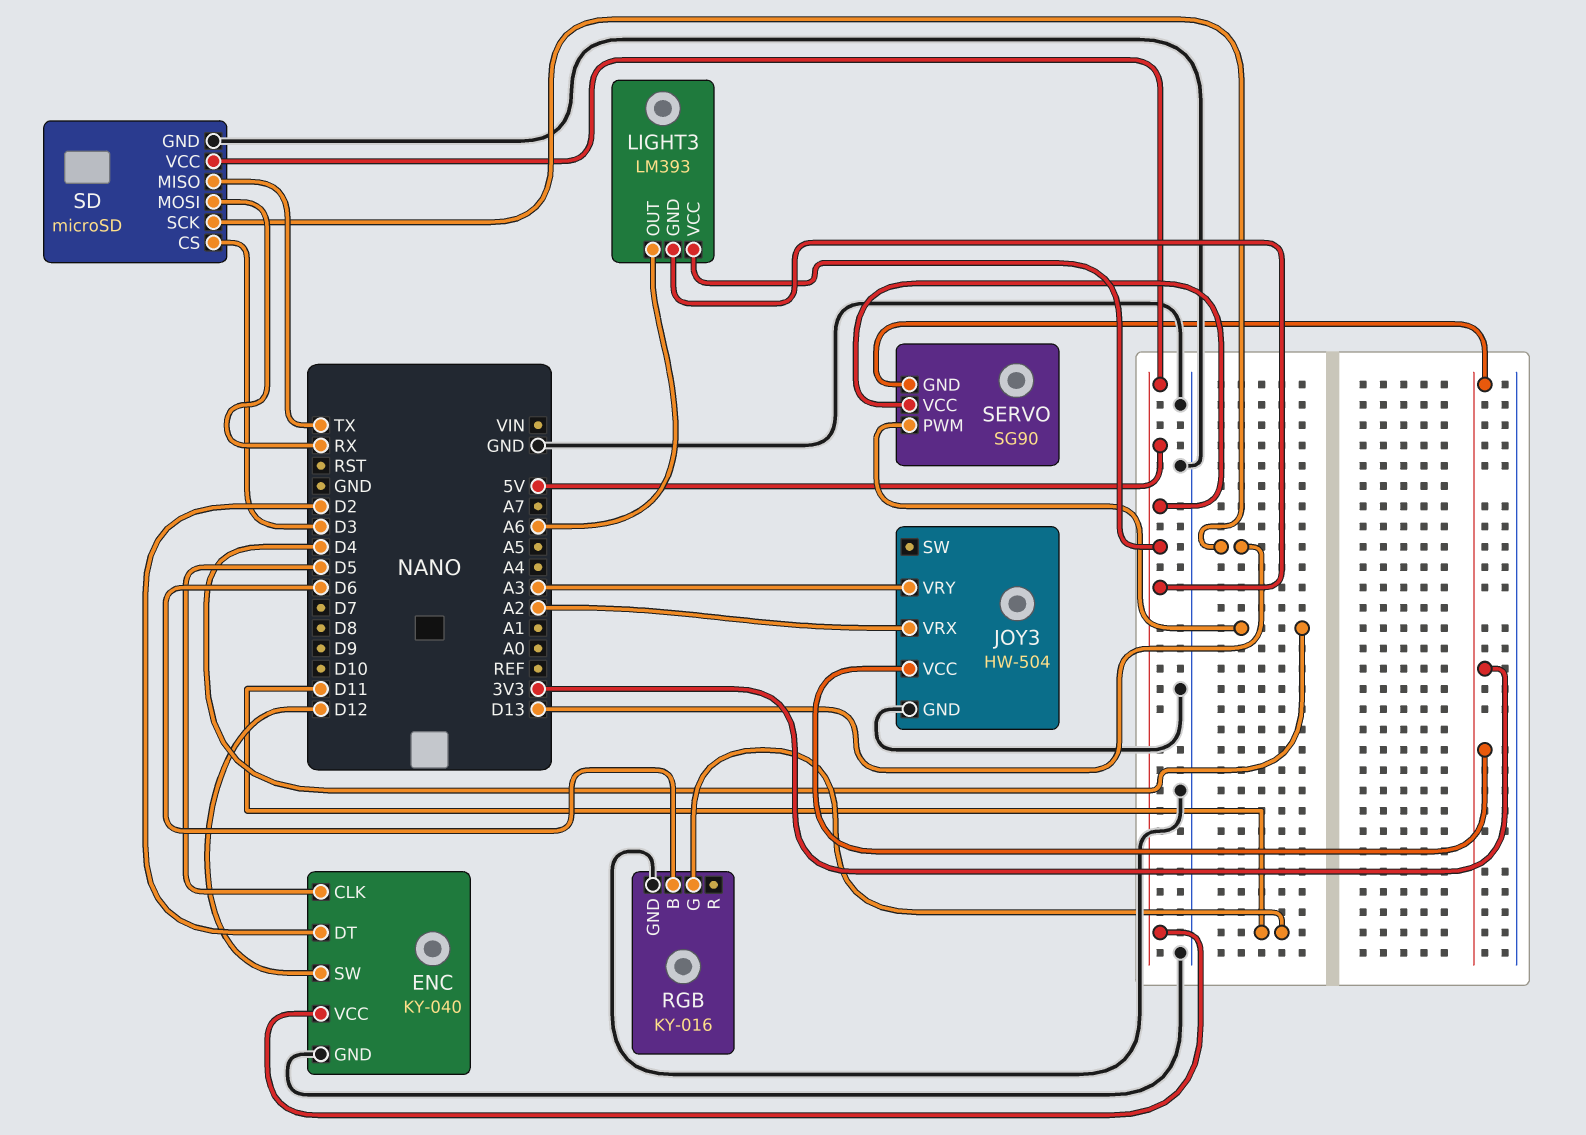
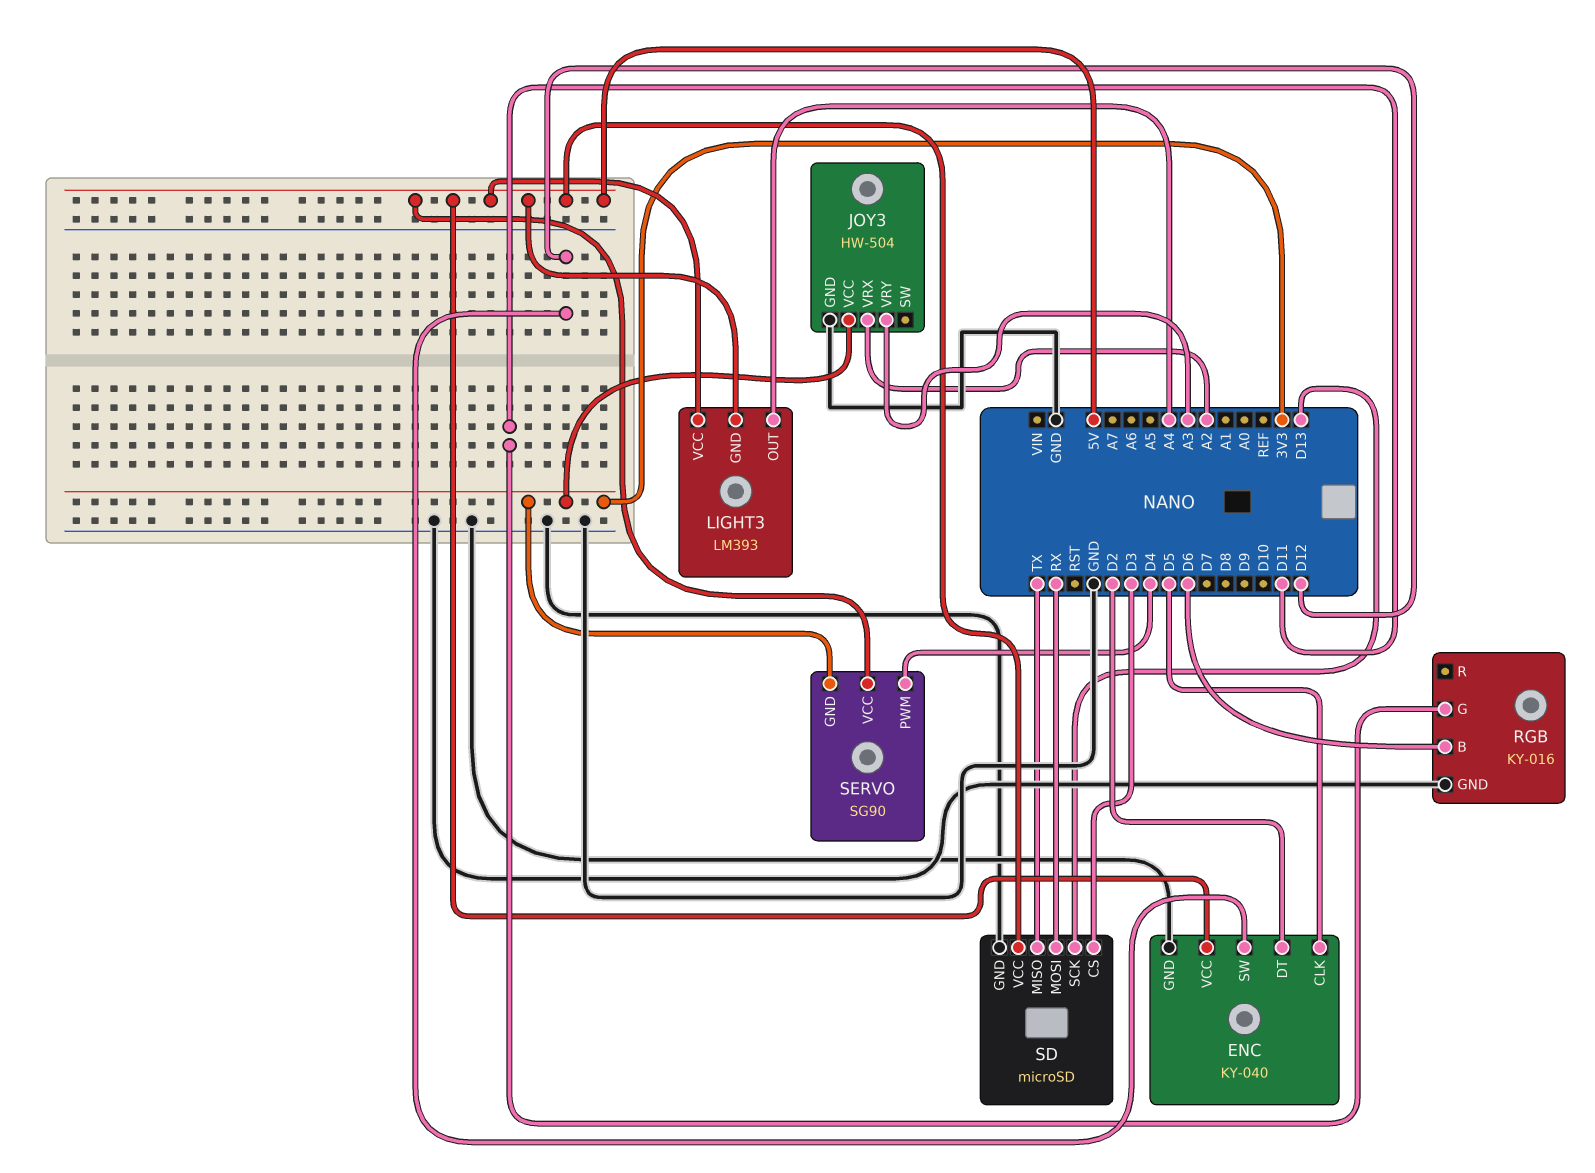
LIGHT3 pin OUT: A6 -> A4

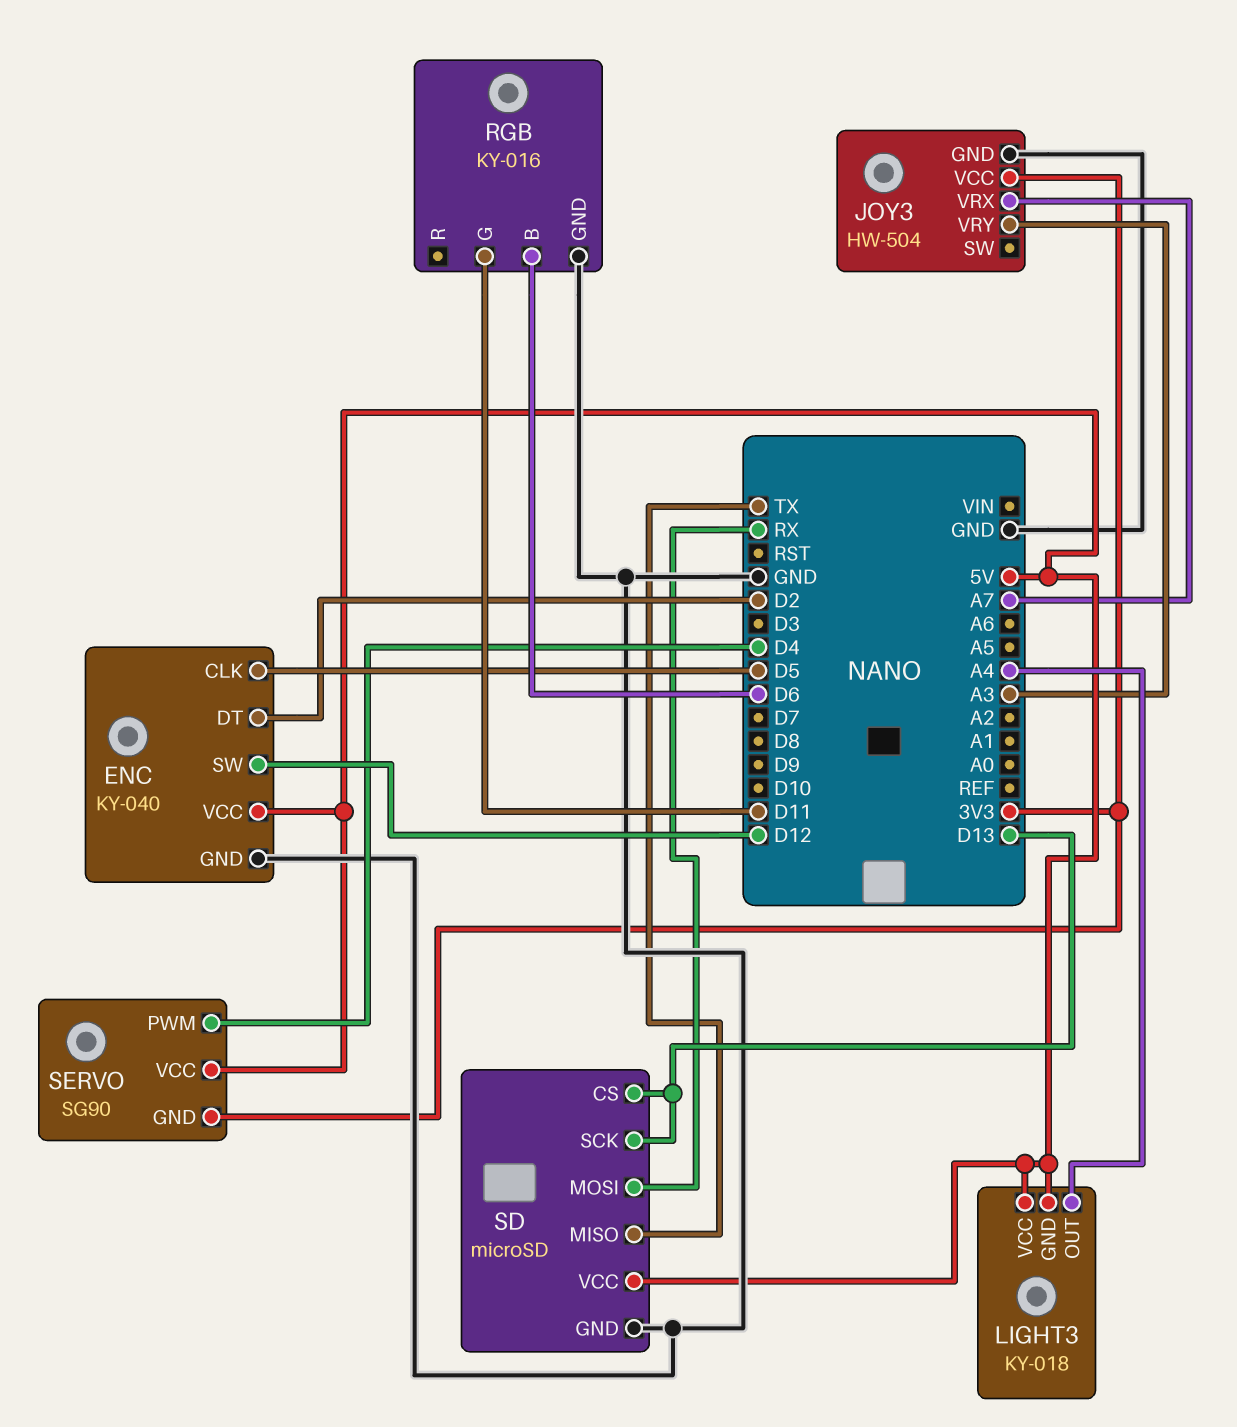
JOY3 pin VRX: A2 -> A7
LIGHT3: LM393 -> KY-018
SD pin CS: D3 -> D13

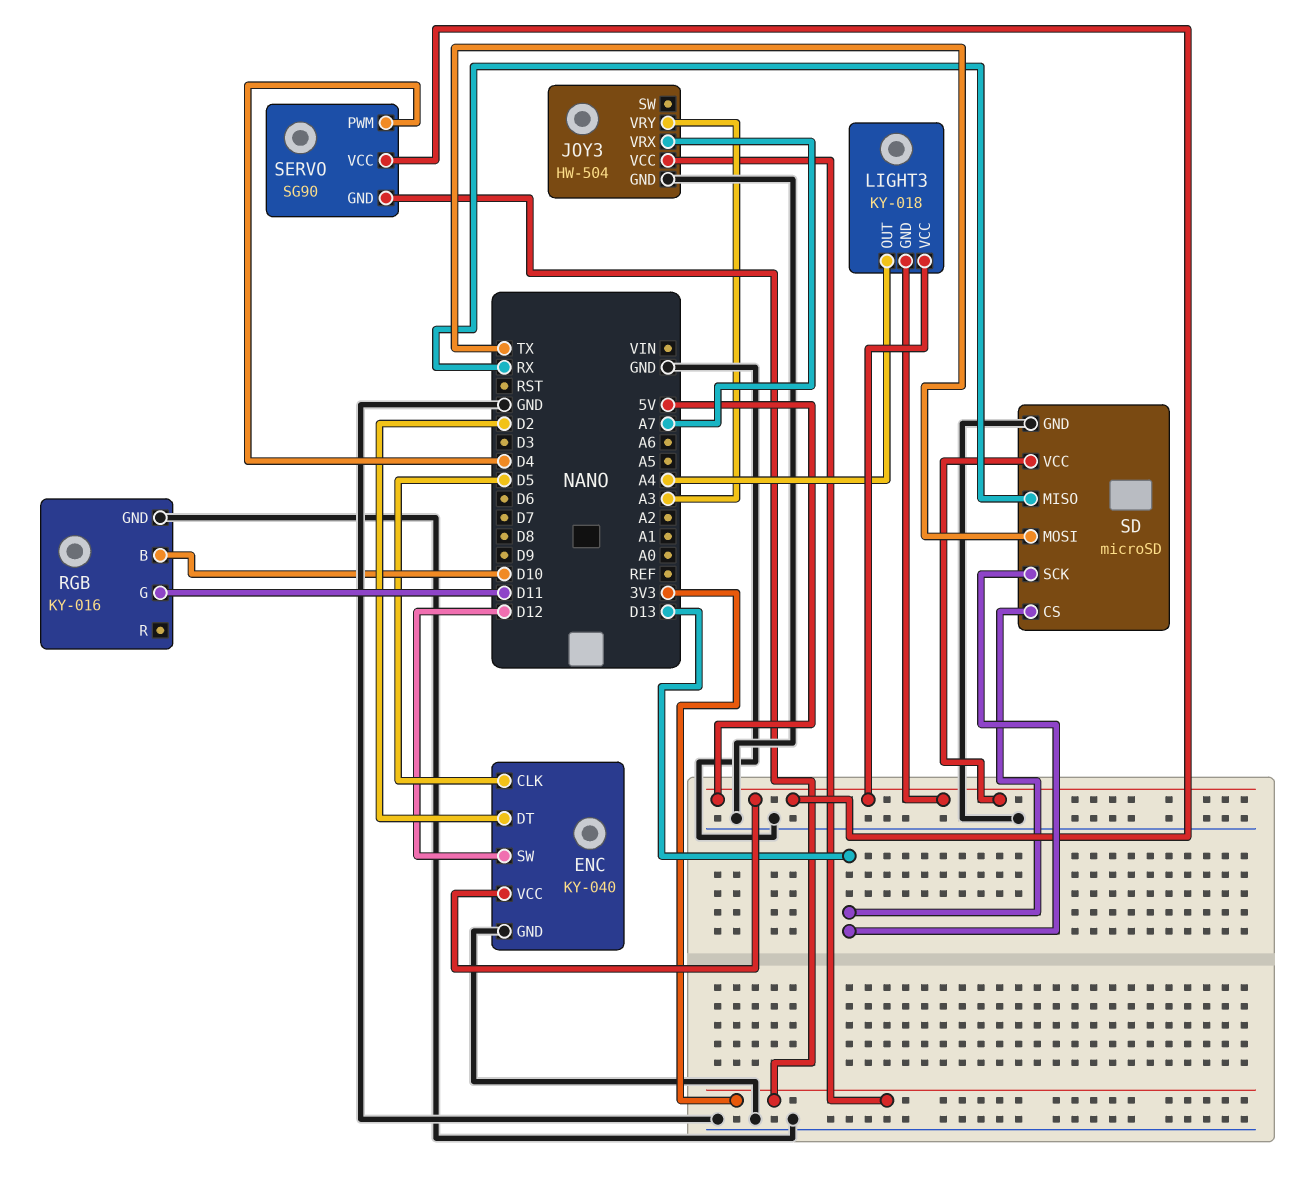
RGB pin B: D6 -> D10
SD pin MISO: TX -> RX
SD pin MOSI: RX -> TX

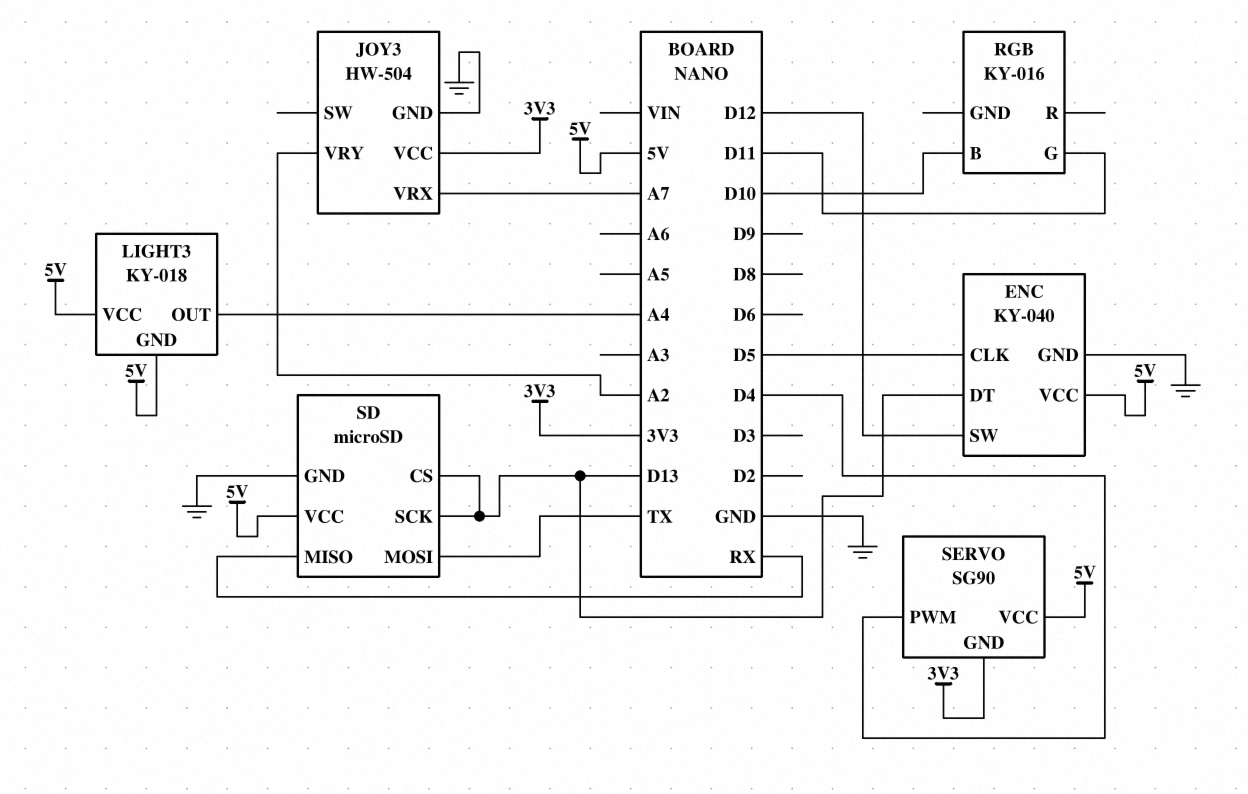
ENC pin DT: D2 -> D13
JOY3 pin VRY: A3 -> A2
RGB pin GND: GND -> none

